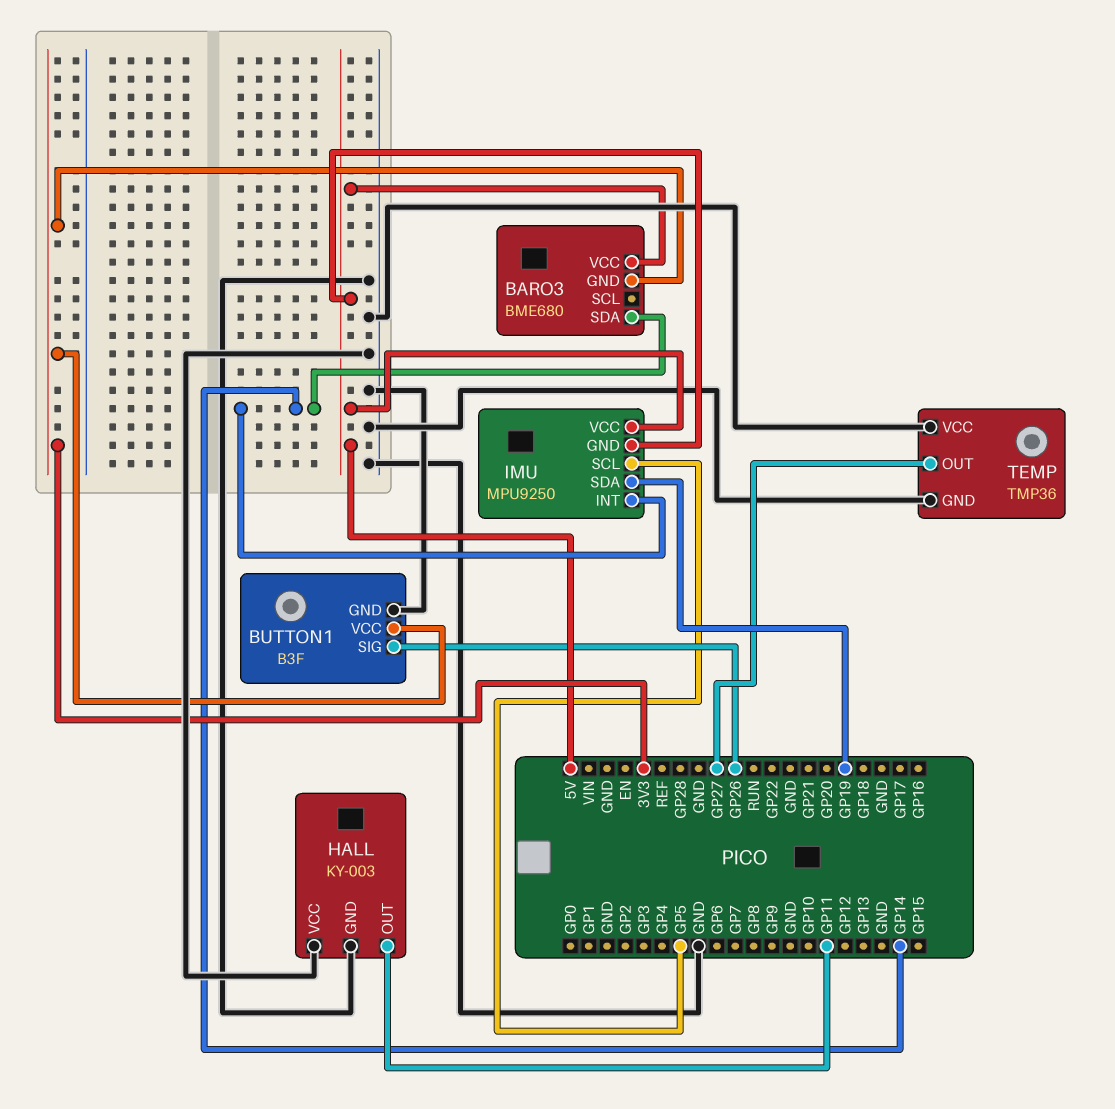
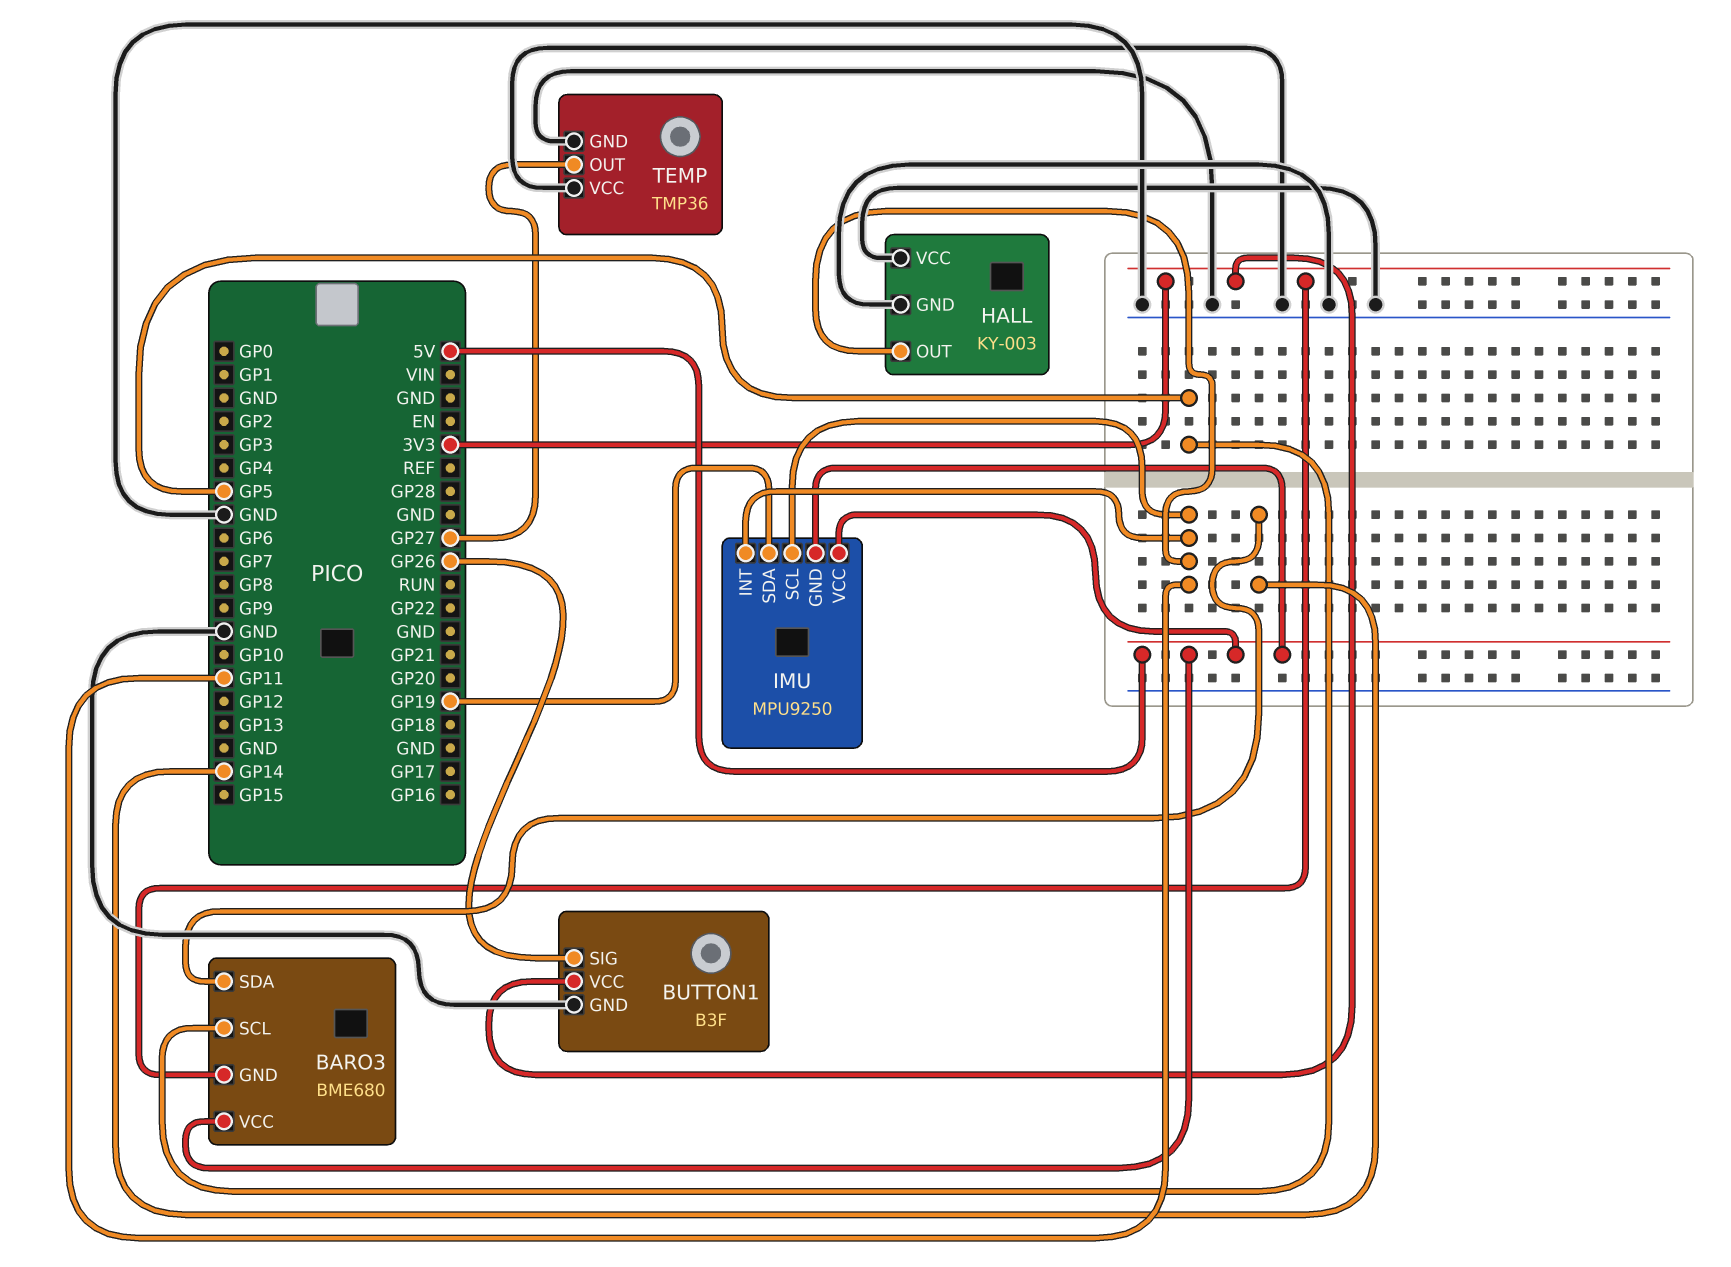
BARO3 pin SCL: none -> GP5
IMU pin INT: GP14 -> GP11
IMU pin SCL: GP5 -> GP11

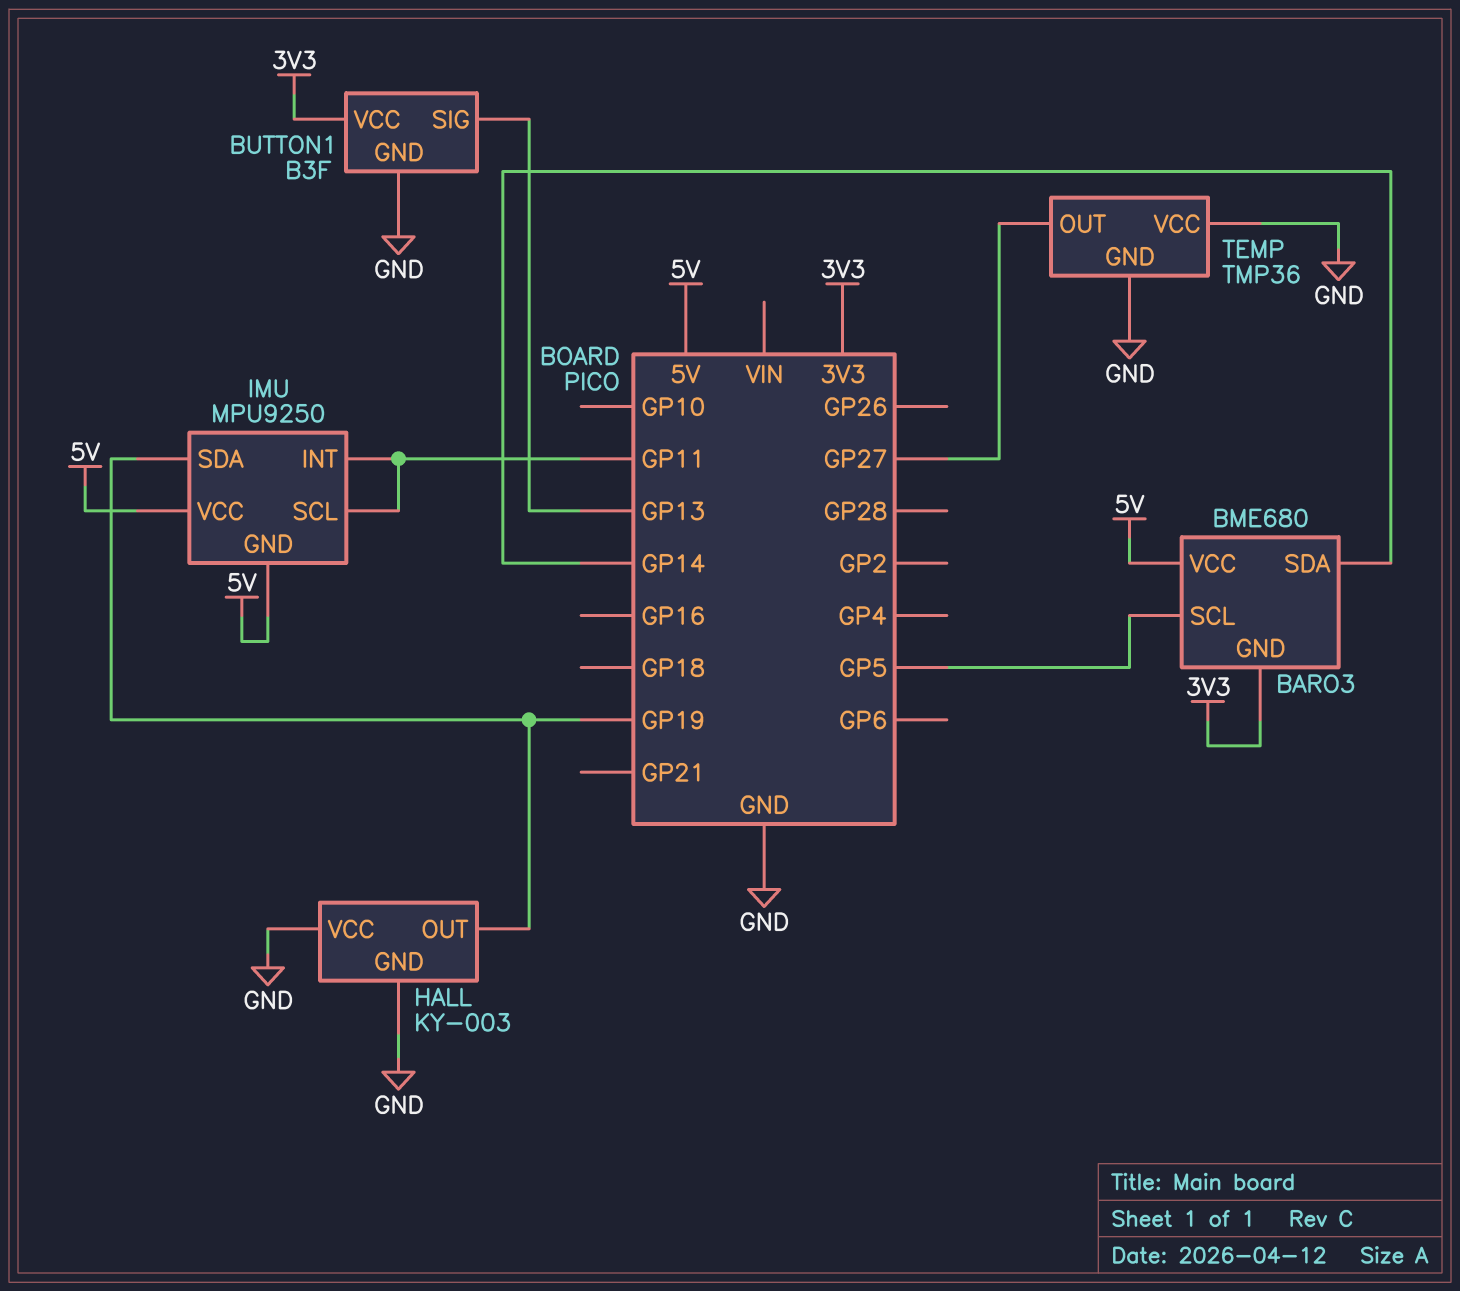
BUTTON1 pin SIG: GP26 -> GP13
HALL pin OUT: GP11 -> GP19

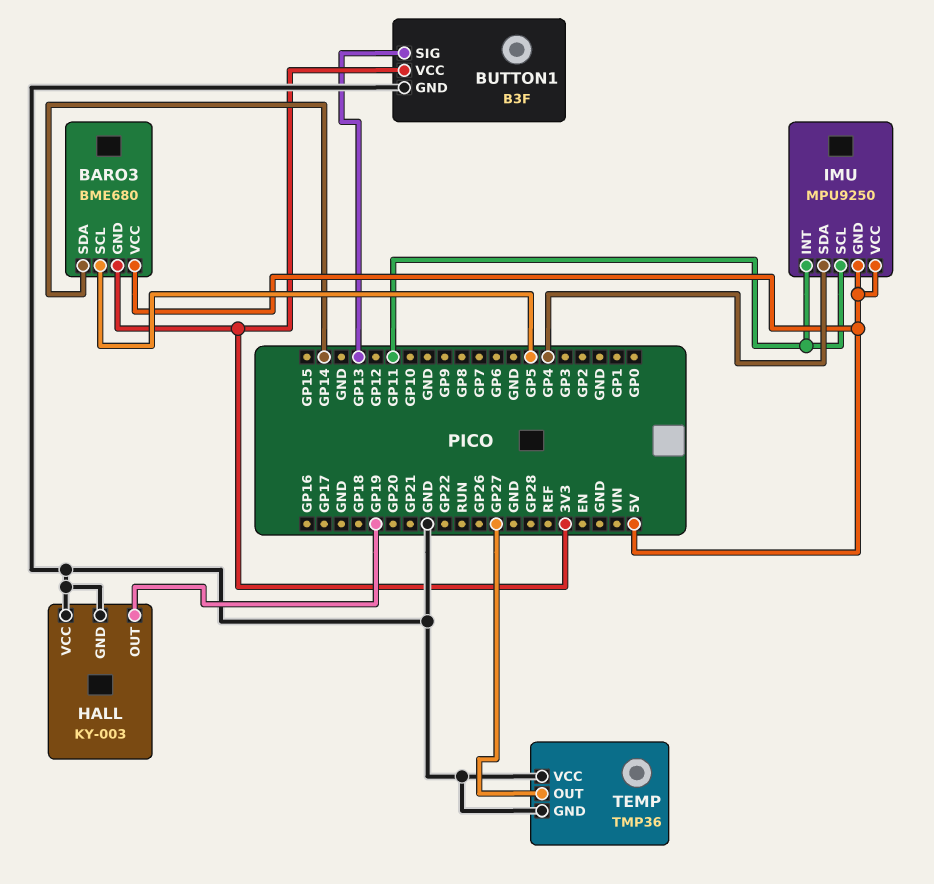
IMU pin SDA: GP19 -> GP4

